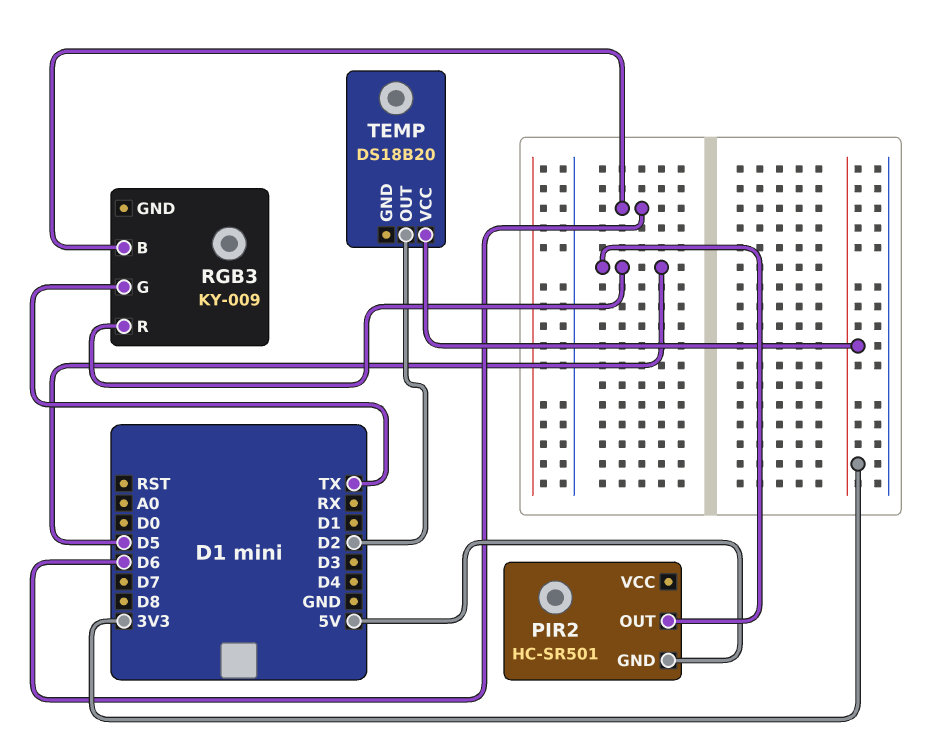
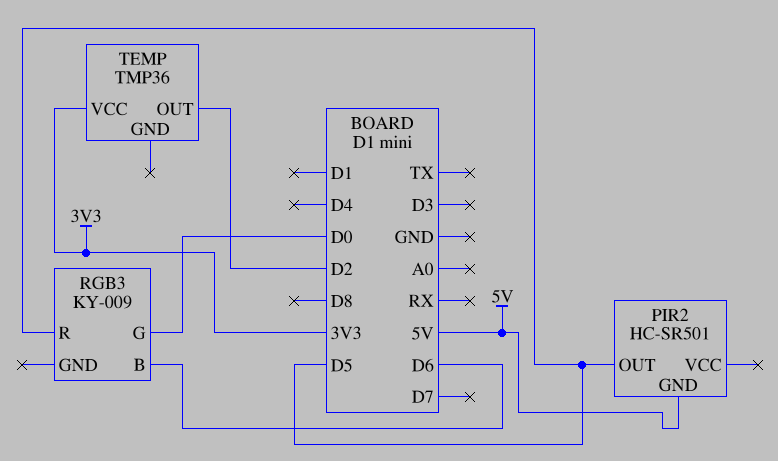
RGB3 pin G: TX -> D0
TEMP: DS18B20 -> TMP36

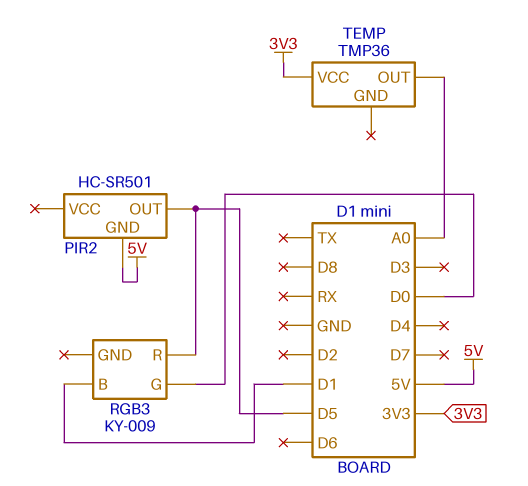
RGB3 pin B: D6 -> D1
TEMP pin OUT: D2 -> A0

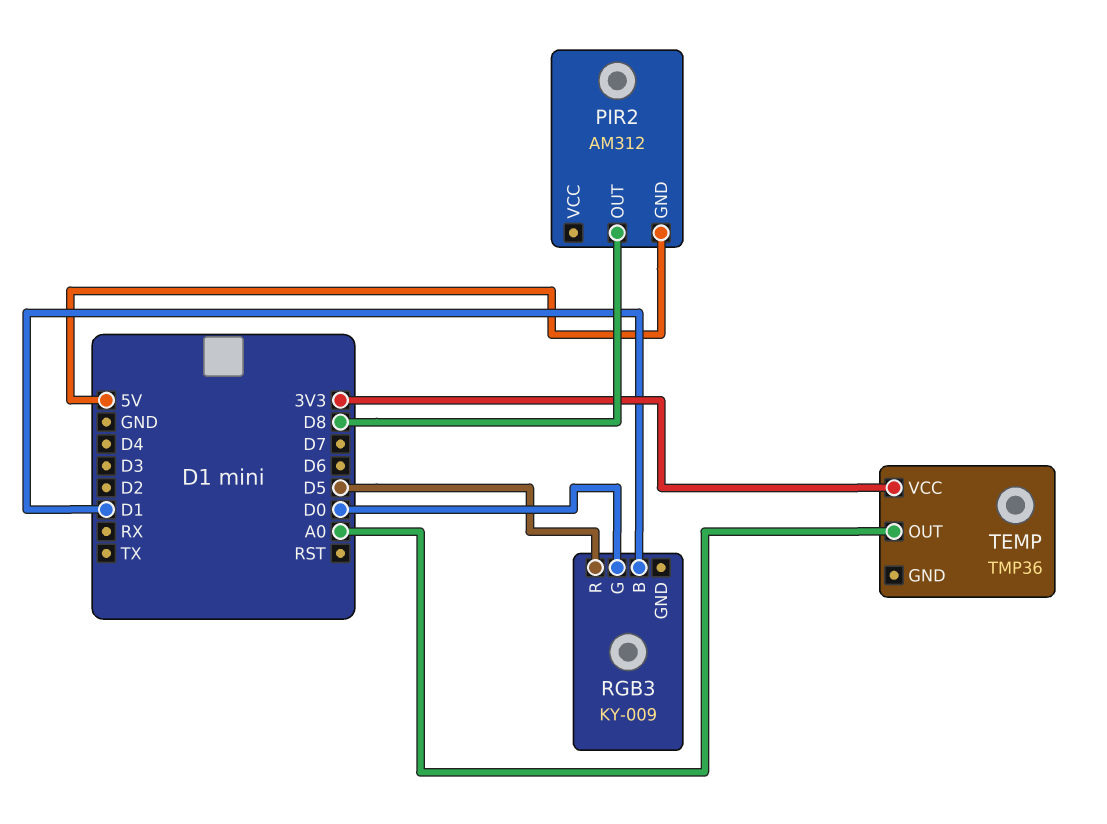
PIR2: HC-SR501 -> AM312
PIR2 pin OUT: D5 -> D8

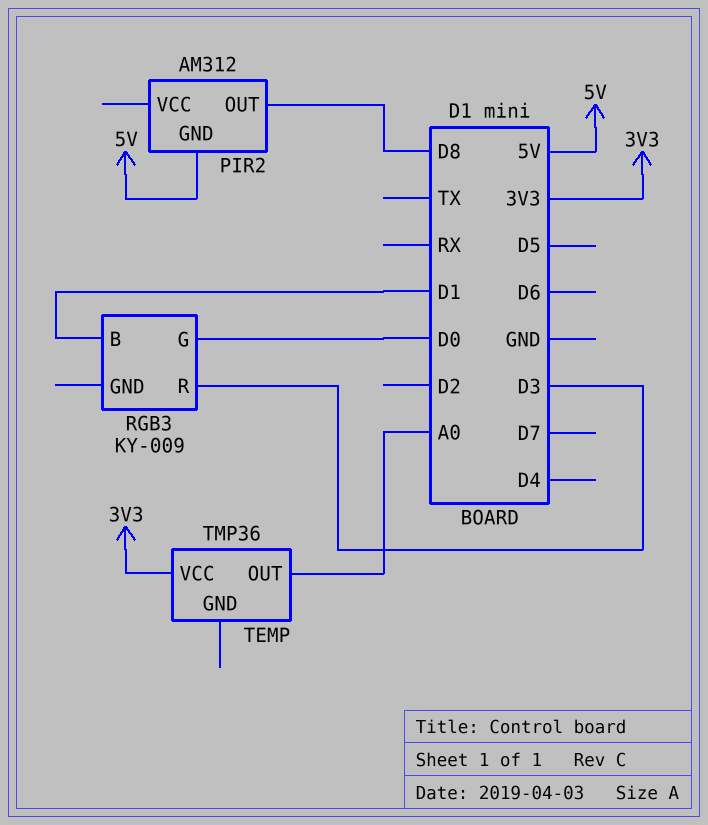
RGB3 pin R: D5 -> D3

